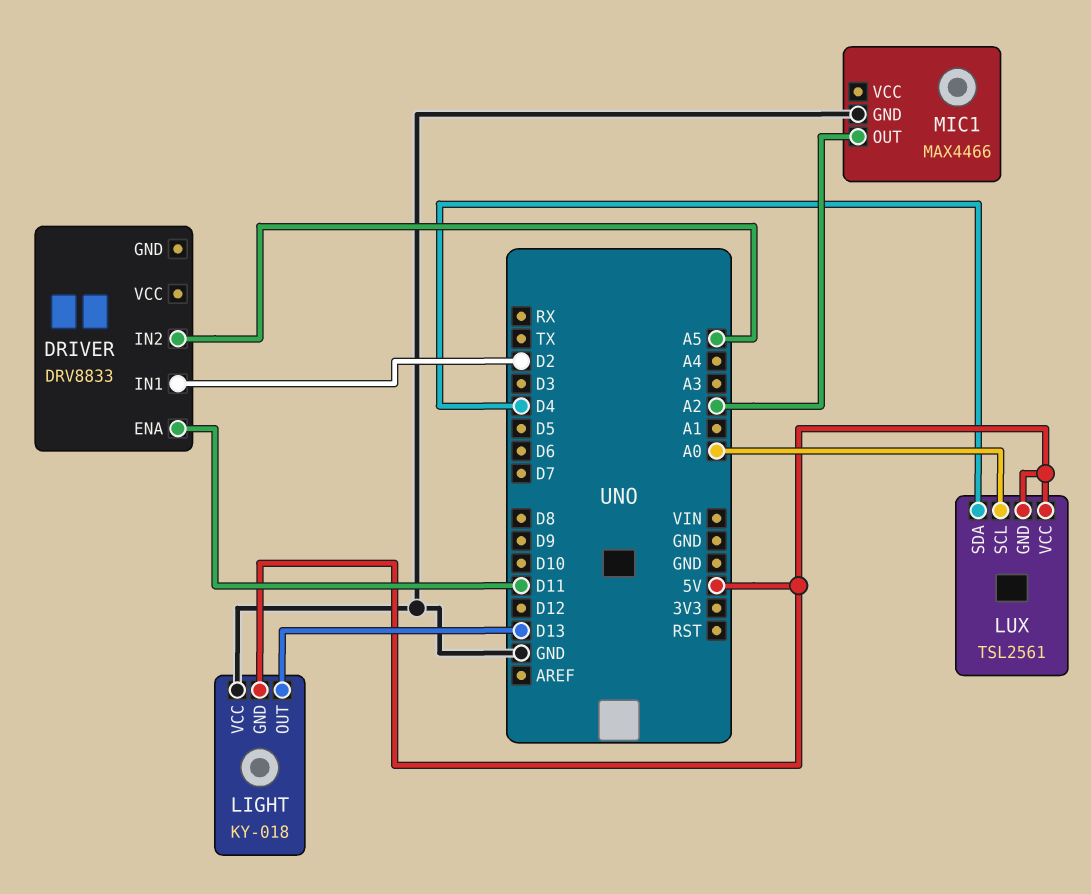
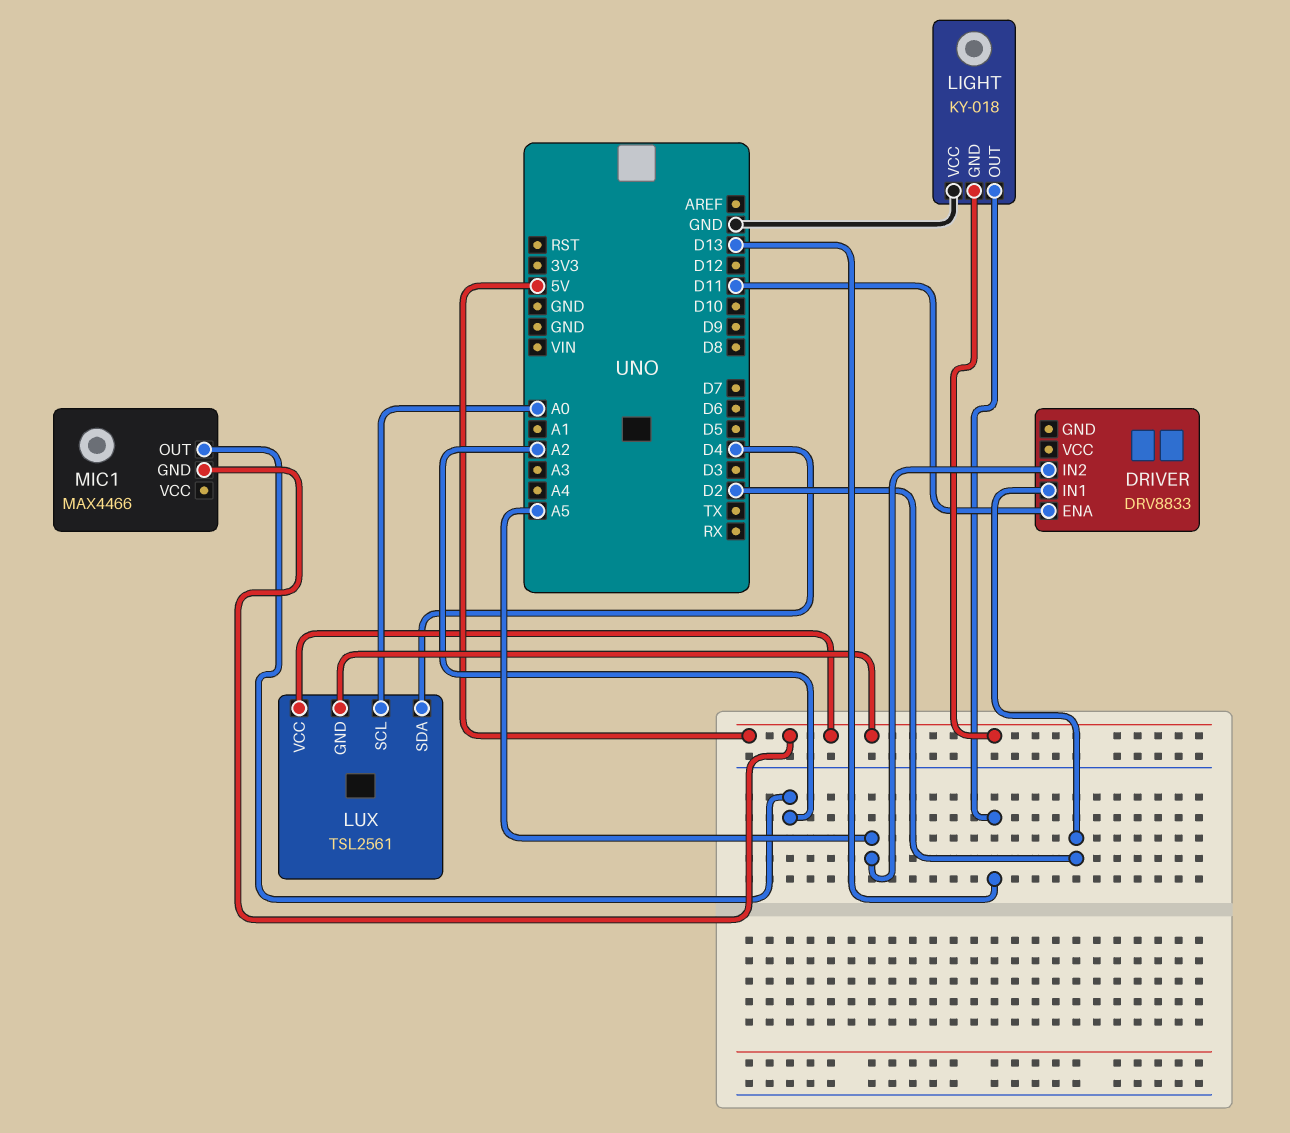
MIC1 pin GND: GND -> 5V

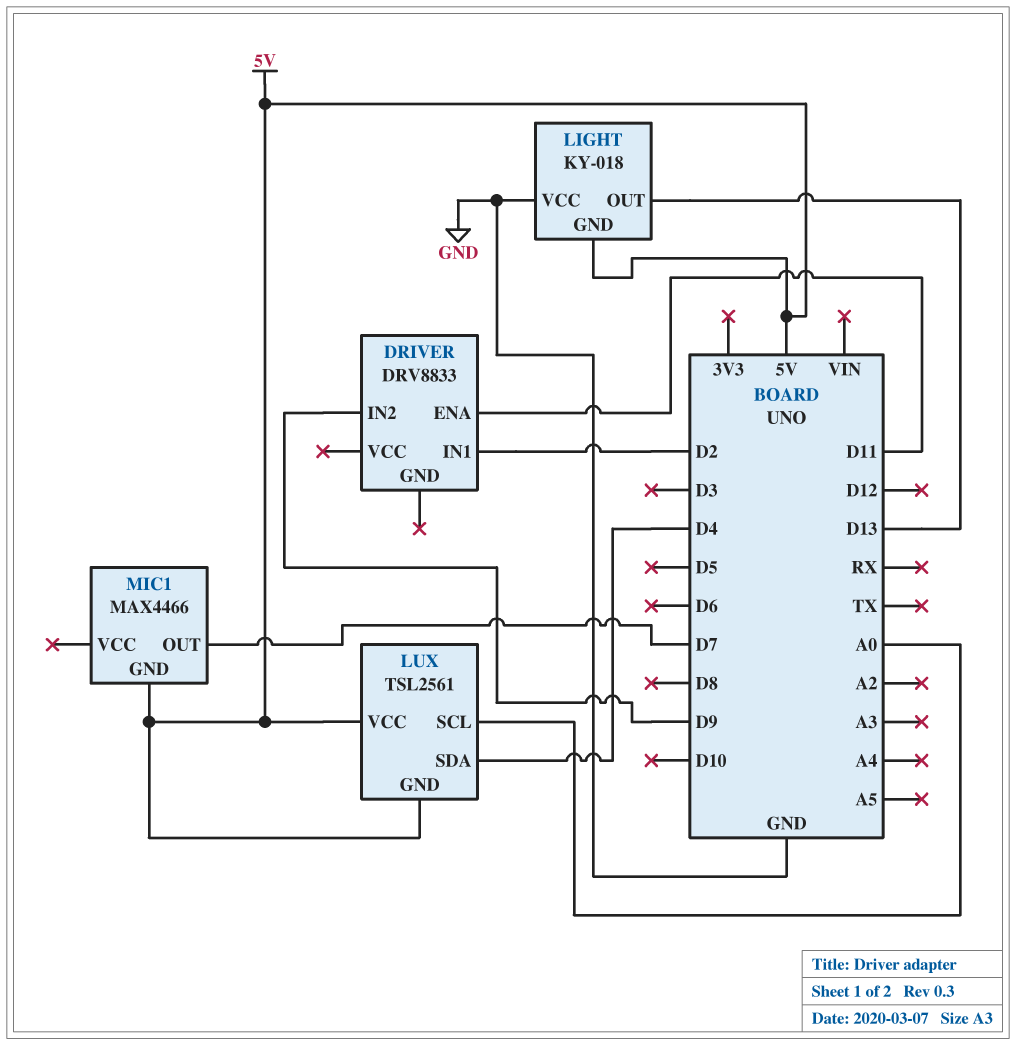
DRIVER pin IN2: A5 -> D9
MIC1 pin OUT: A2 -> D7

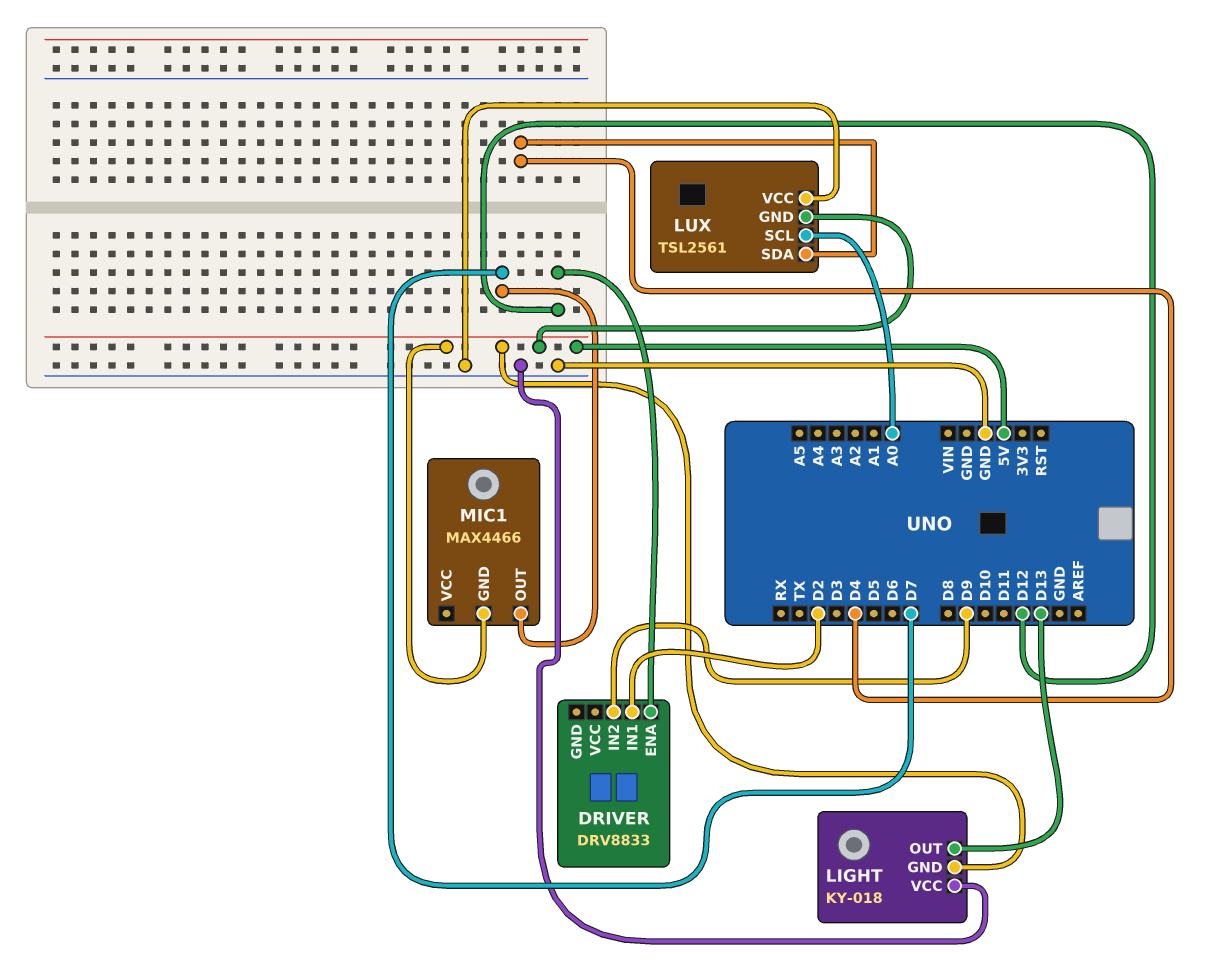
DRIVER pin ENA: D11 -> D12
LUX pin VCC: 5V -> GND

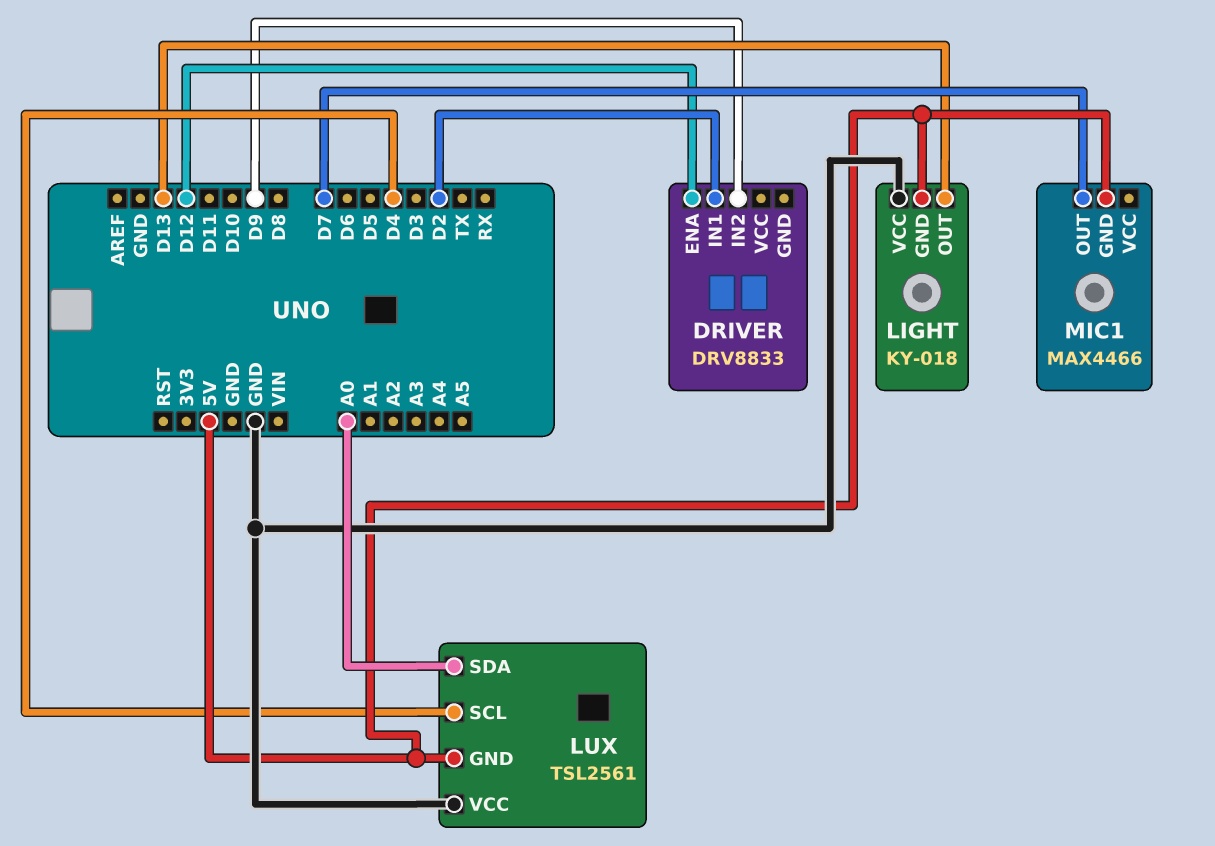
LUX pin SCL: A0 -> D4
LUX pin SDA: D4 -> A0

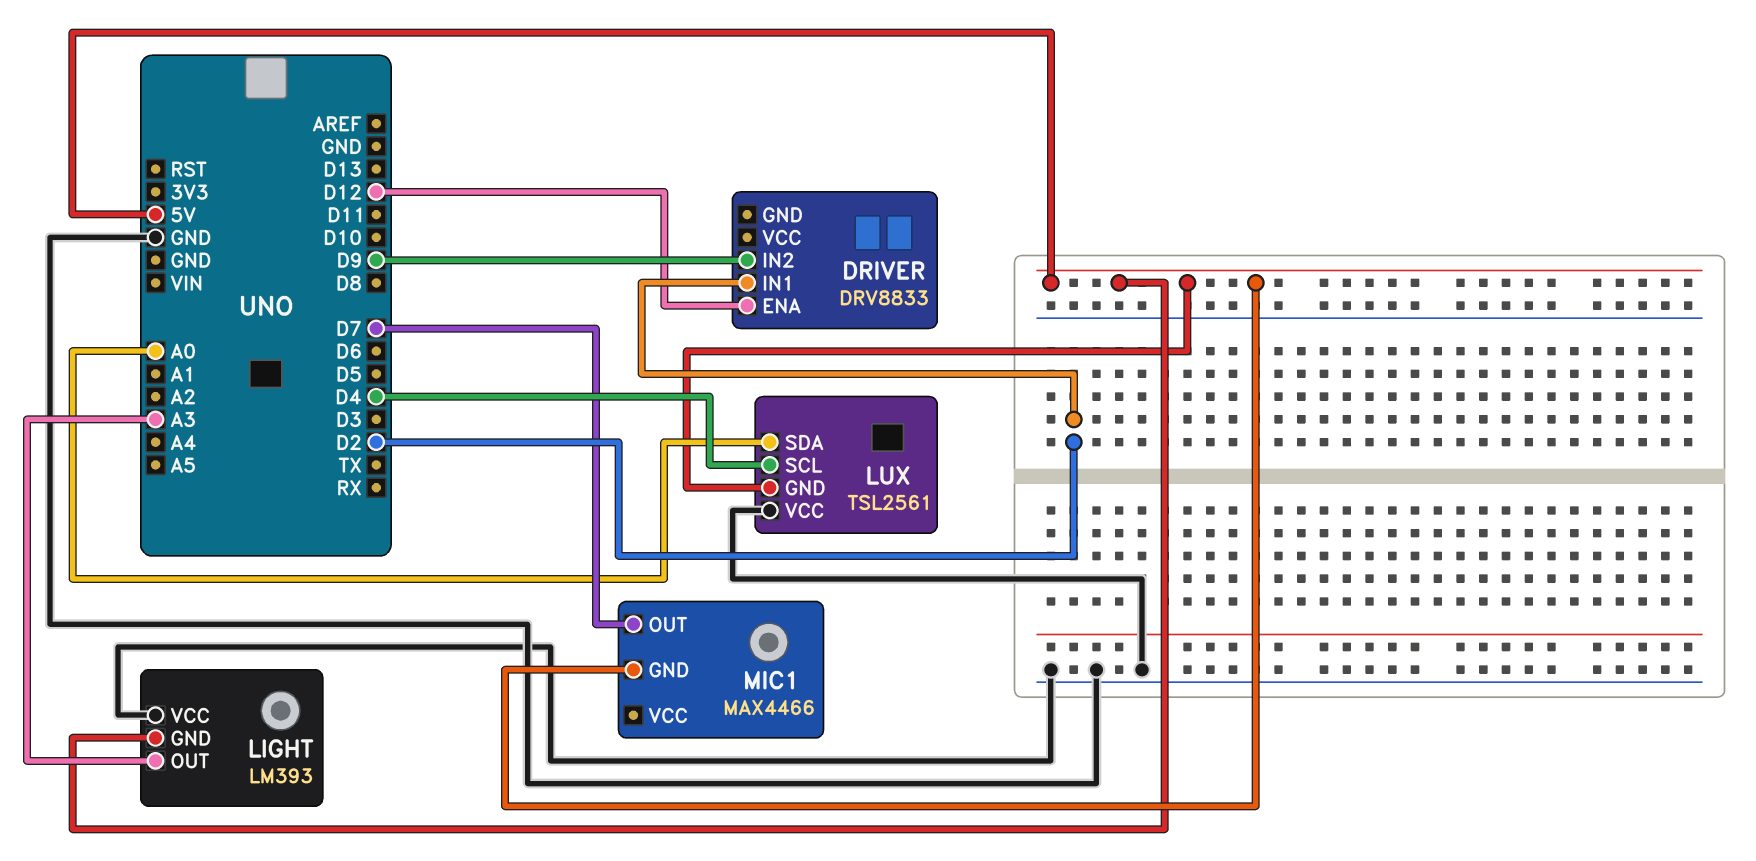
LIGHT: KY-018 -> LM393
LIGHT pin OUT: D13 -> A3

